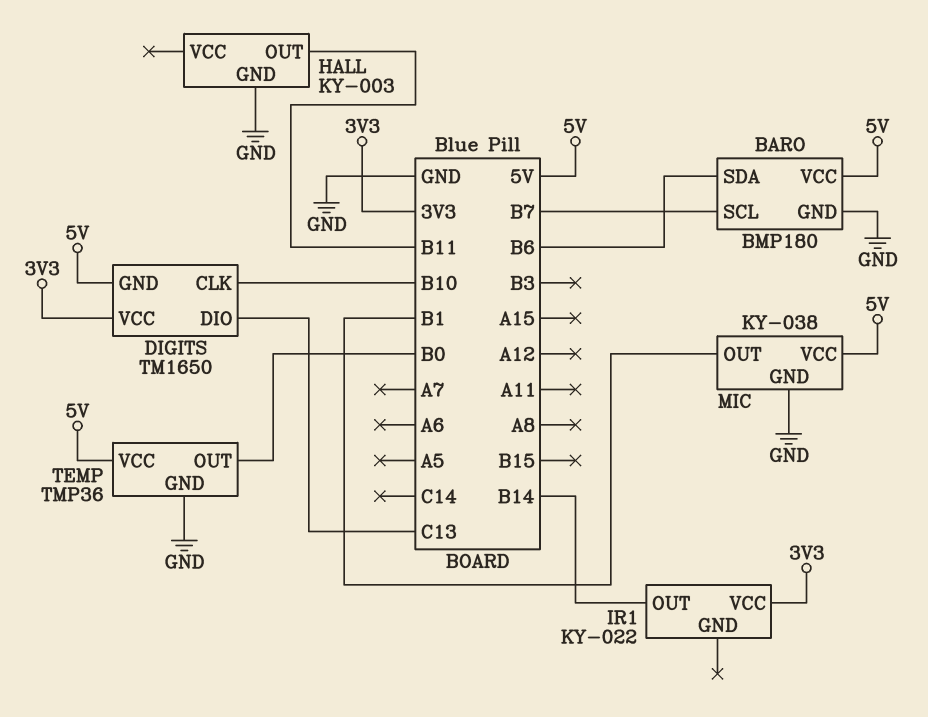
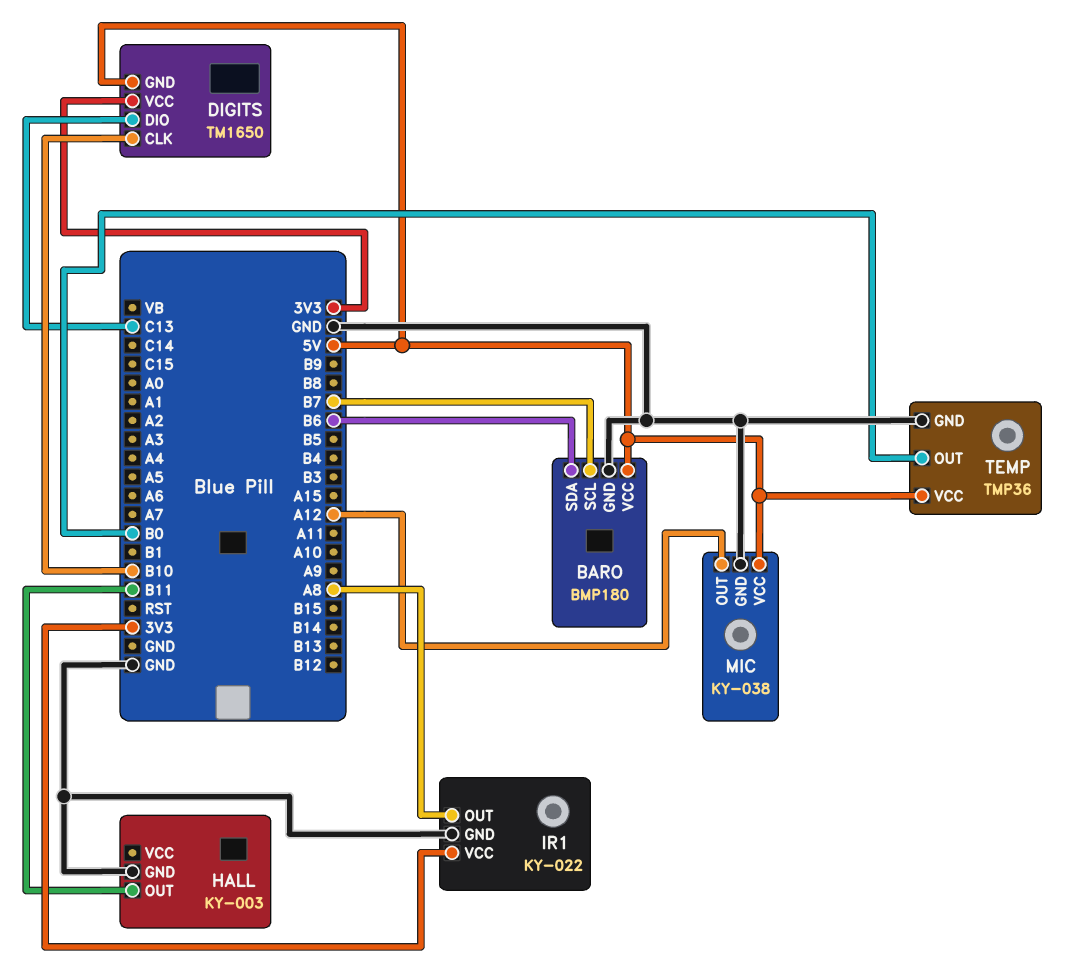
IR1 pin GND: none -> GND
IR1 pin OUT: B14 -> A8
MIC pin OUT: B1 -> A12

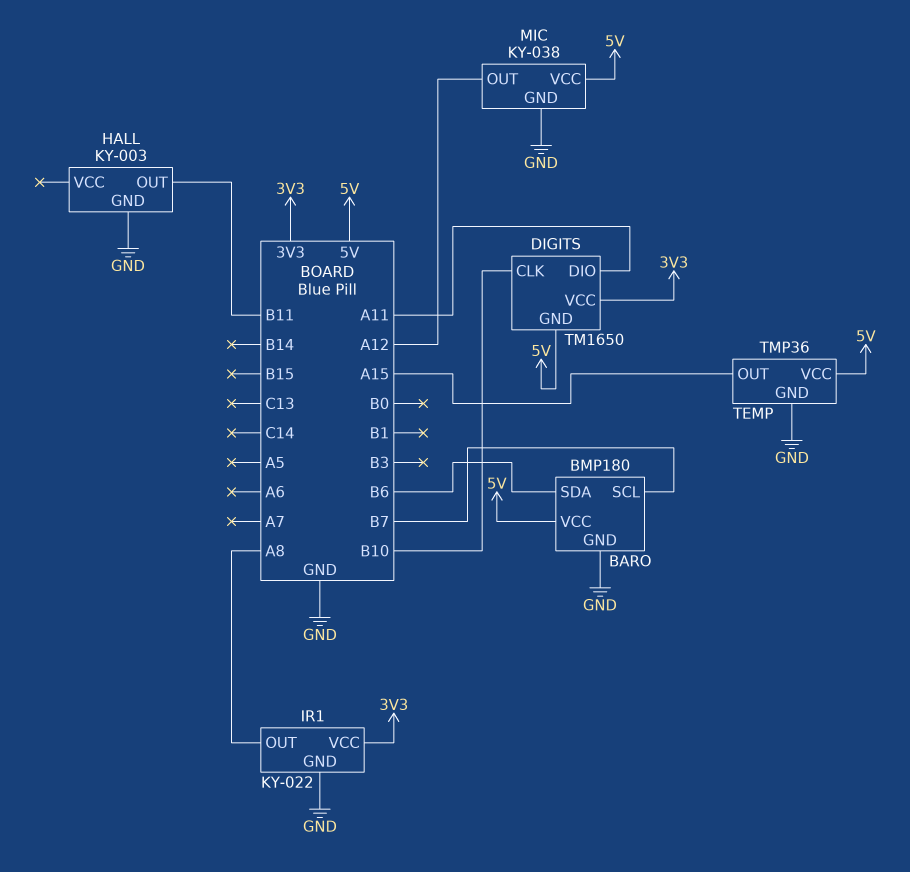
DIGITS pin DIO: C13 -> A11
TEMP pin OUT: B0 -> A15

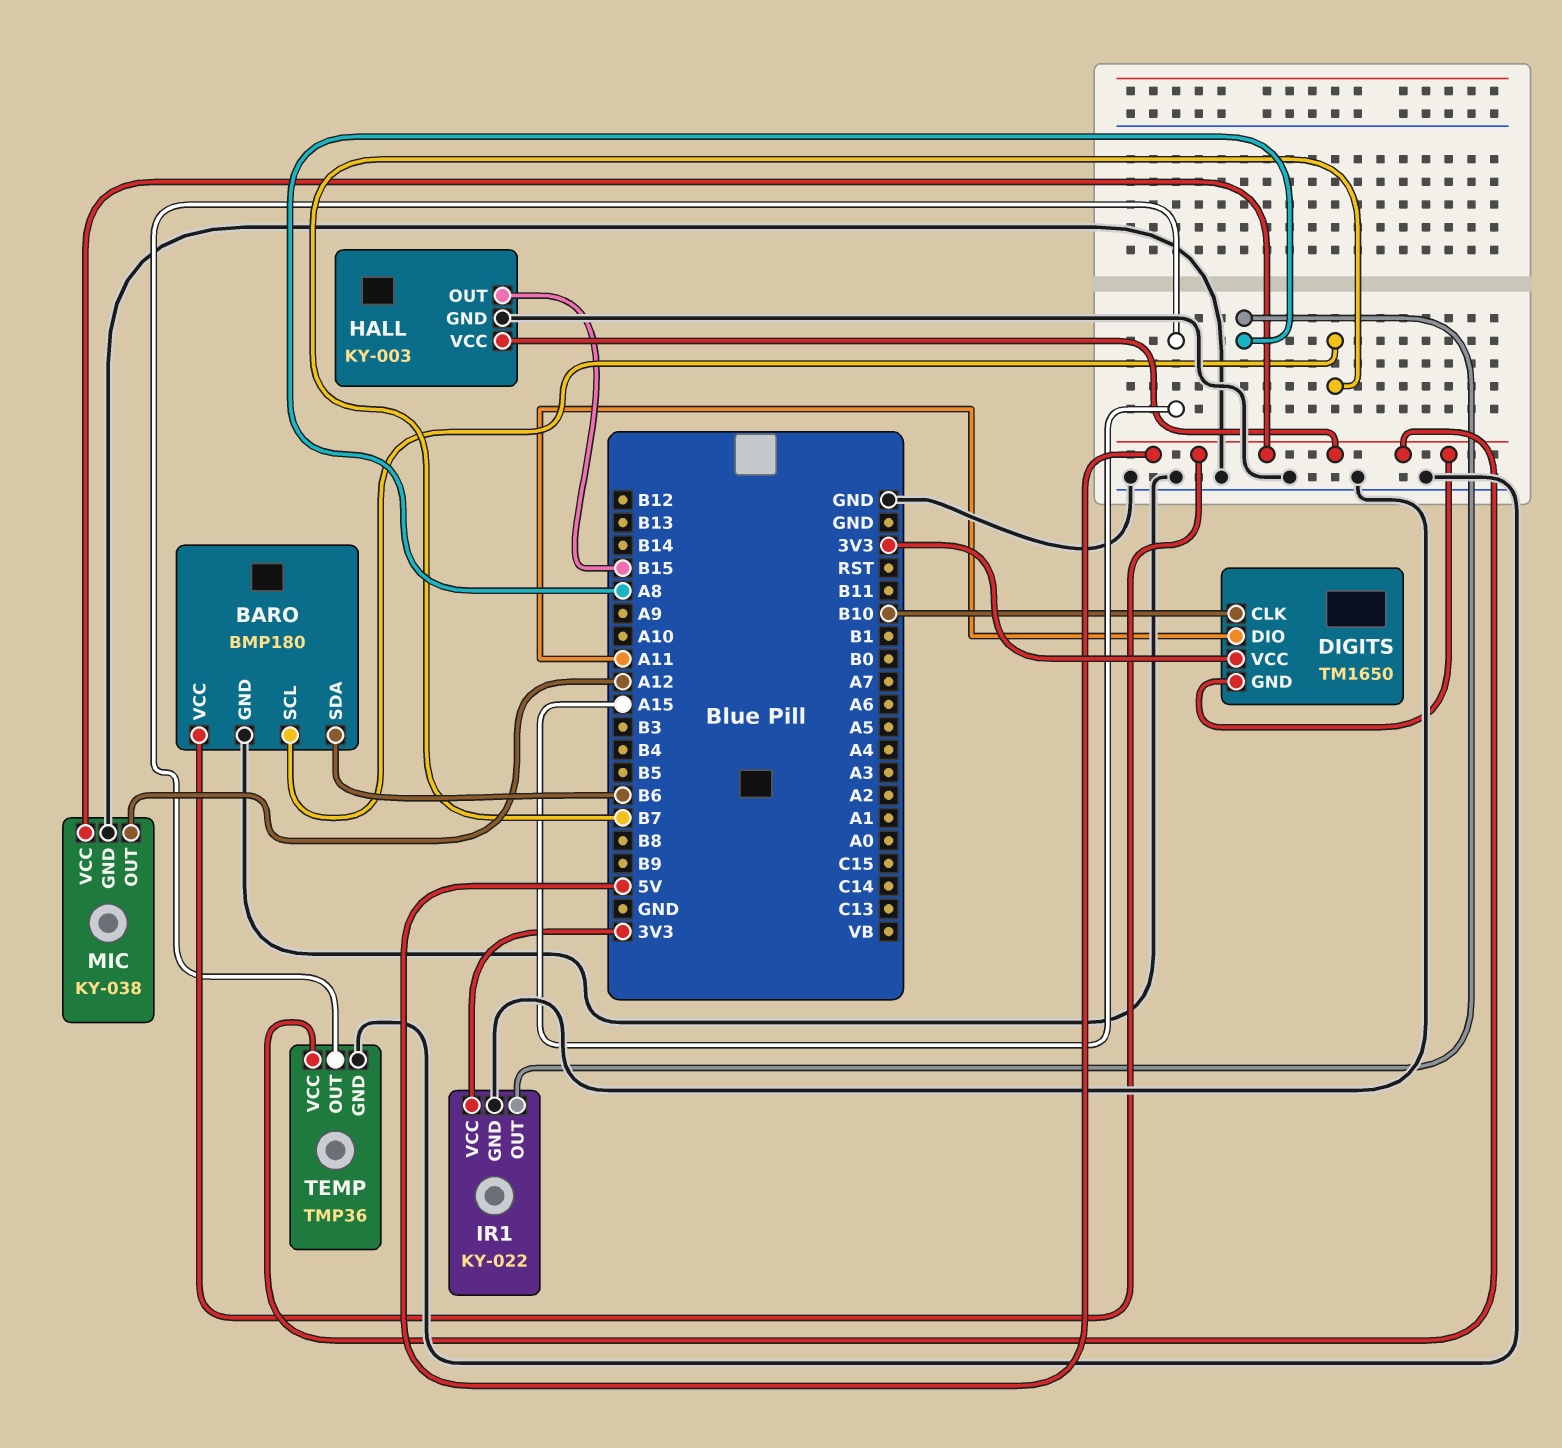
HALL pin OUT: B11 -> B15
HALL pin VCC: none -> 5V

